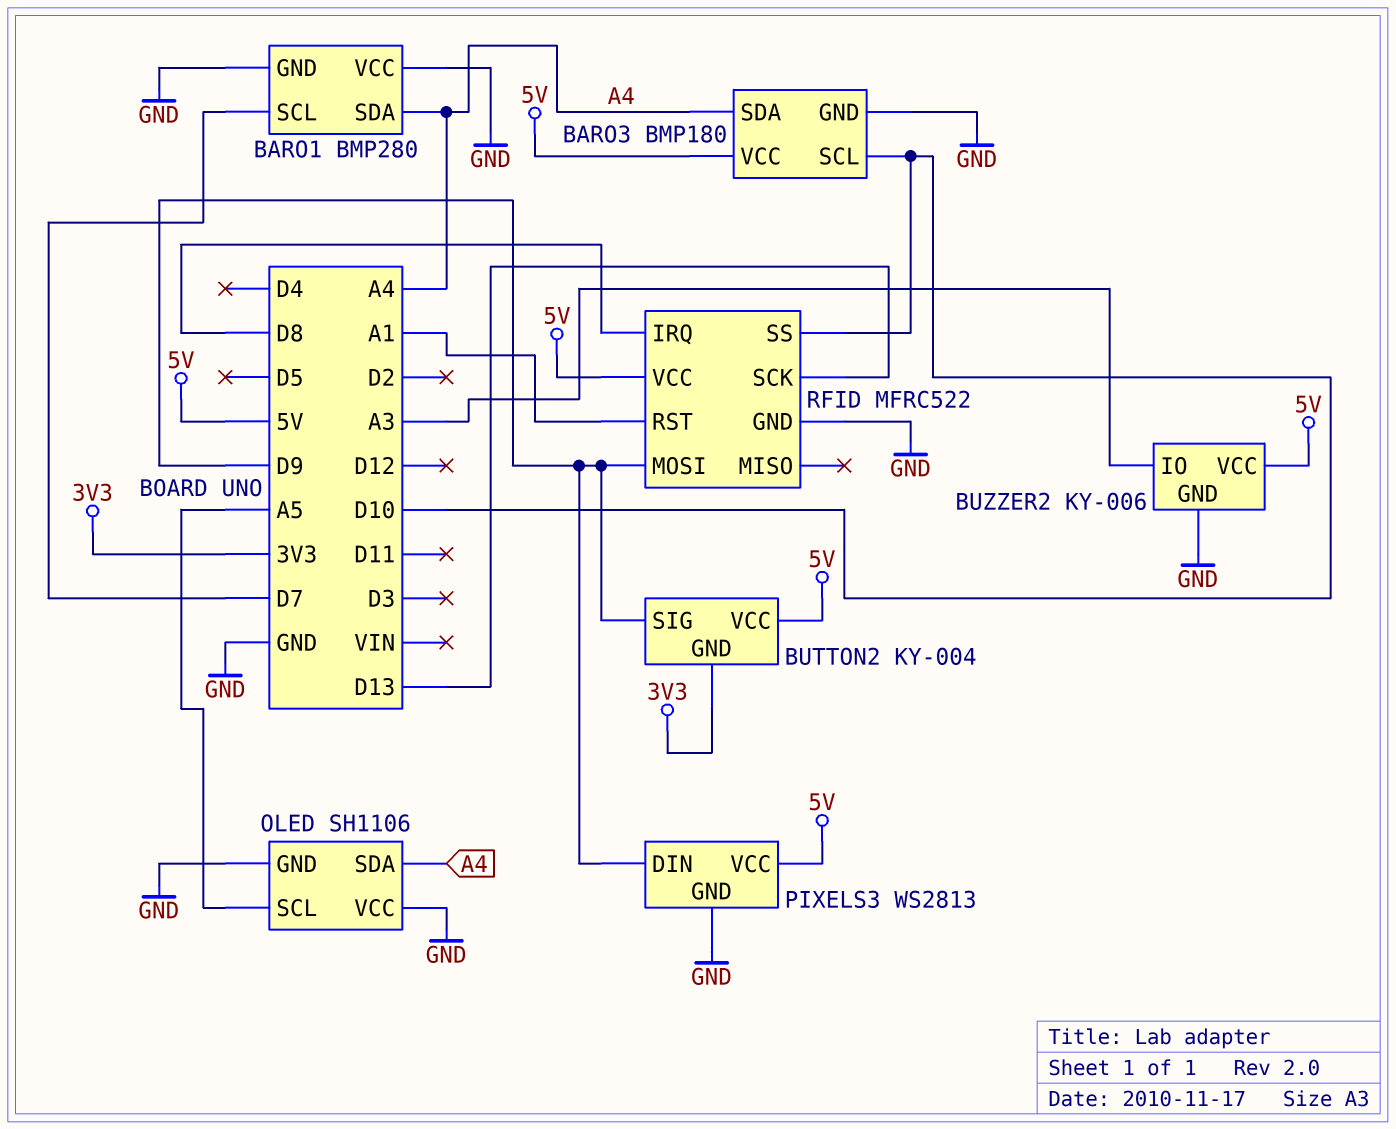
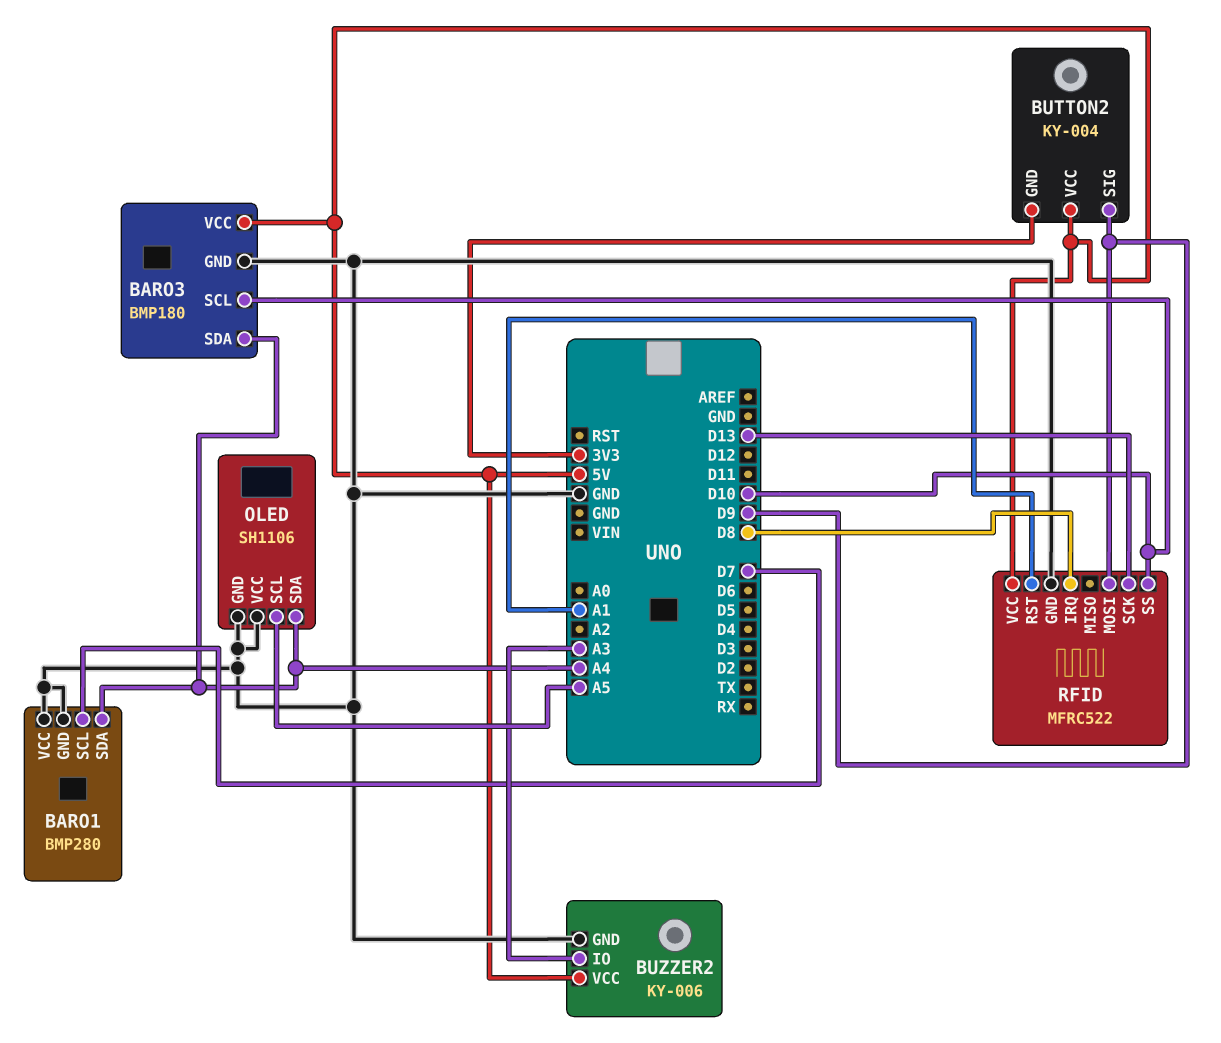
PIXELS3: WS2813 -> none
PIXELS3 pin DIN: D9 -> none
PIXELS3 pin GND: GND -> none
PIXELS3 pin VCC: 5V -> none

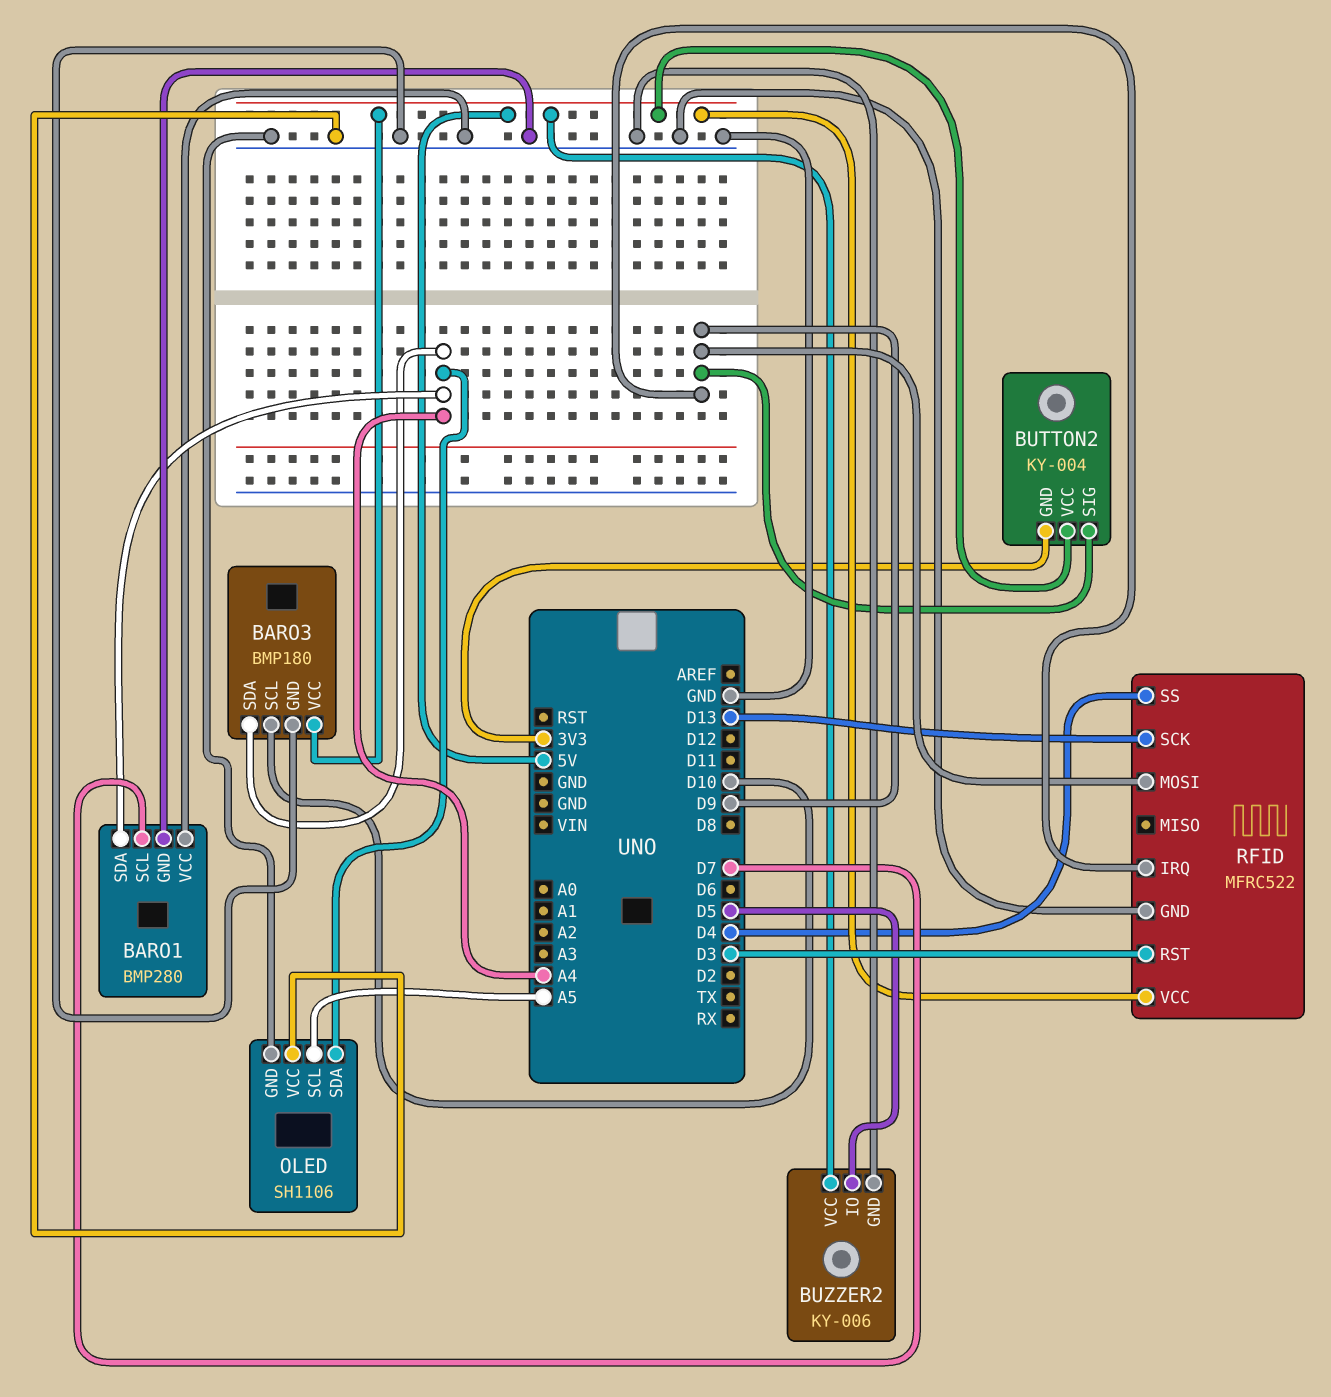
BUZZER2 pin IO: A3 -> D5
RFID pin IRQ: D8 -> D9
RFID pin RST: A1 -> D3
RFID pin SS: D10 -> D4

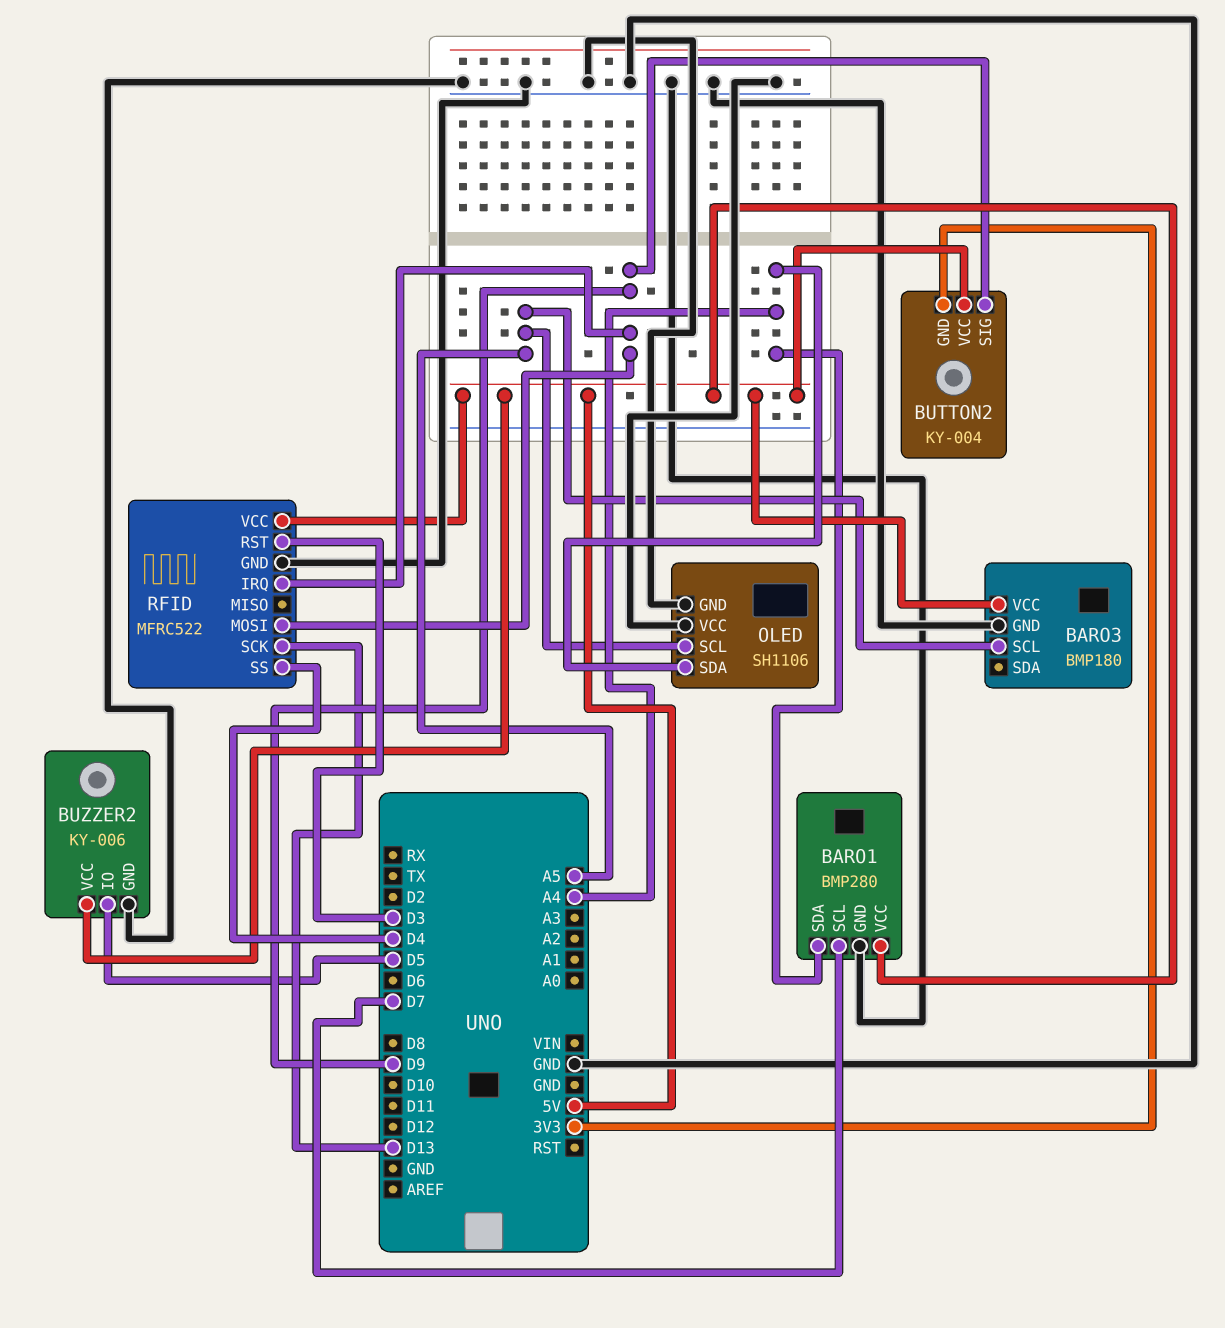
BARO1 pin VCC: GND -> 5V
BARO3 pin SCL: D10 -> A5
BARO3 pin SDA: A4 -> none

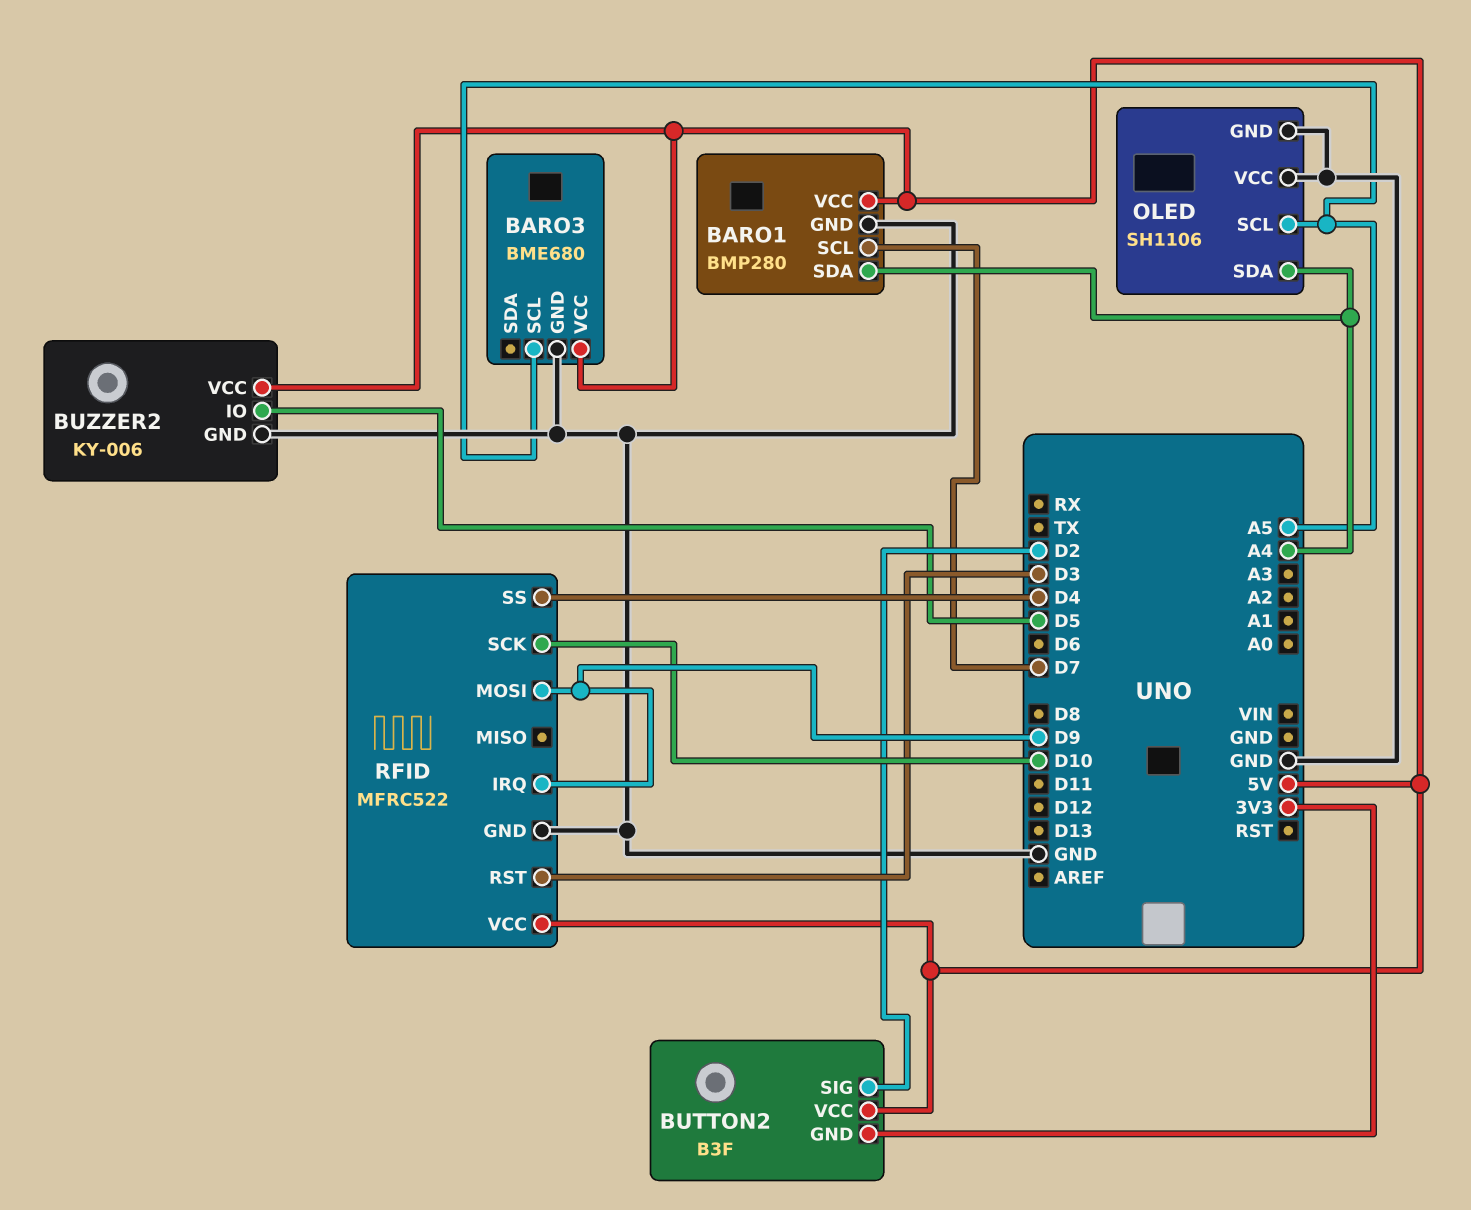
BARO3: BMP180 -> BME680
BUTTON2: KY-004 -> B3F
BUTTON2 pin SIG: D9 -> D2
RFID pin SCK: D13 -> D10

